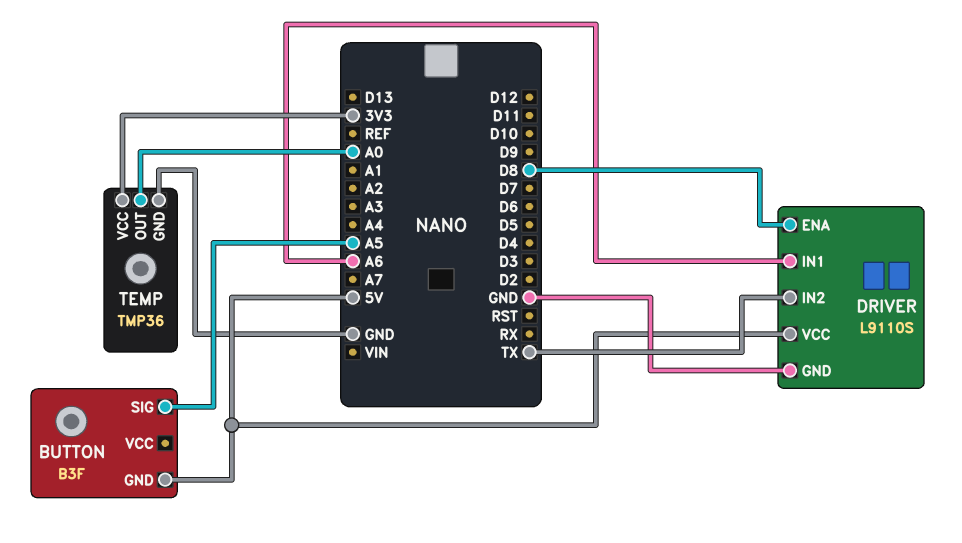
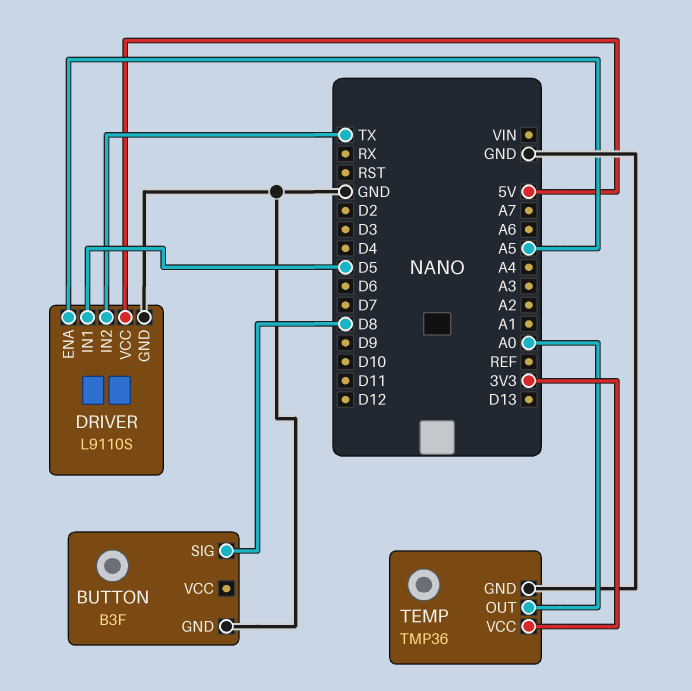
BUTTON pin GND: 5V -> GND
BUTTON pin SIG: A5 -> D8
DRIVER pin ENA: D8 -> A5
DRIVER pin IN1: A6 -> D5

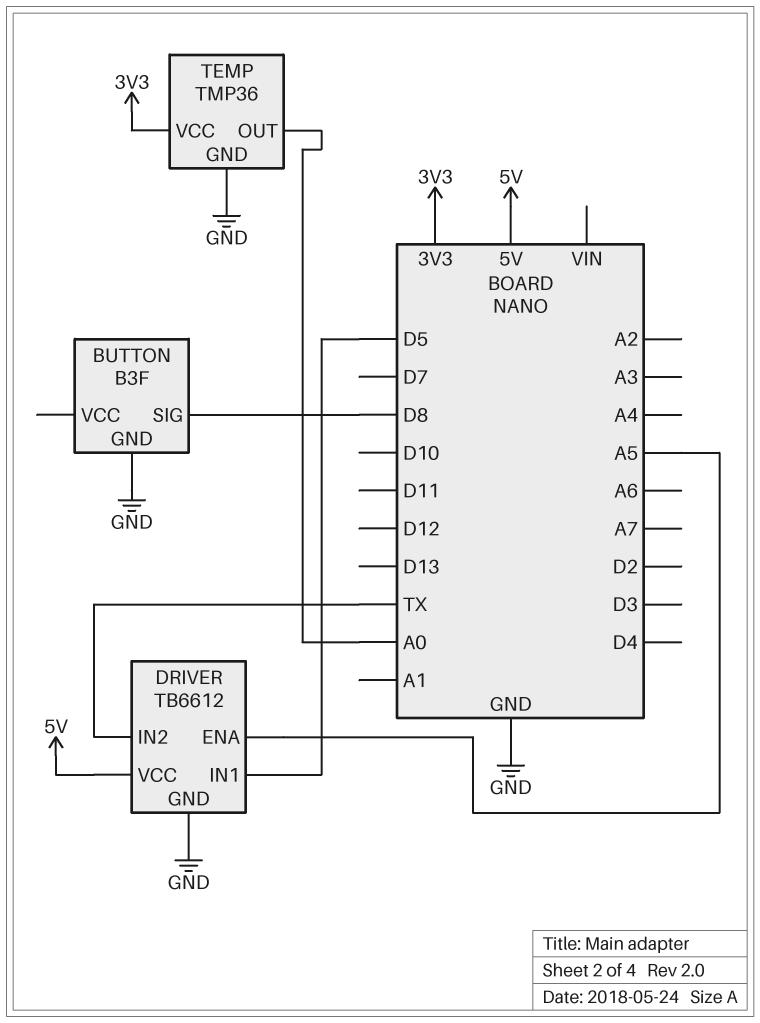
DRIVER: L9110S -> TB6612

